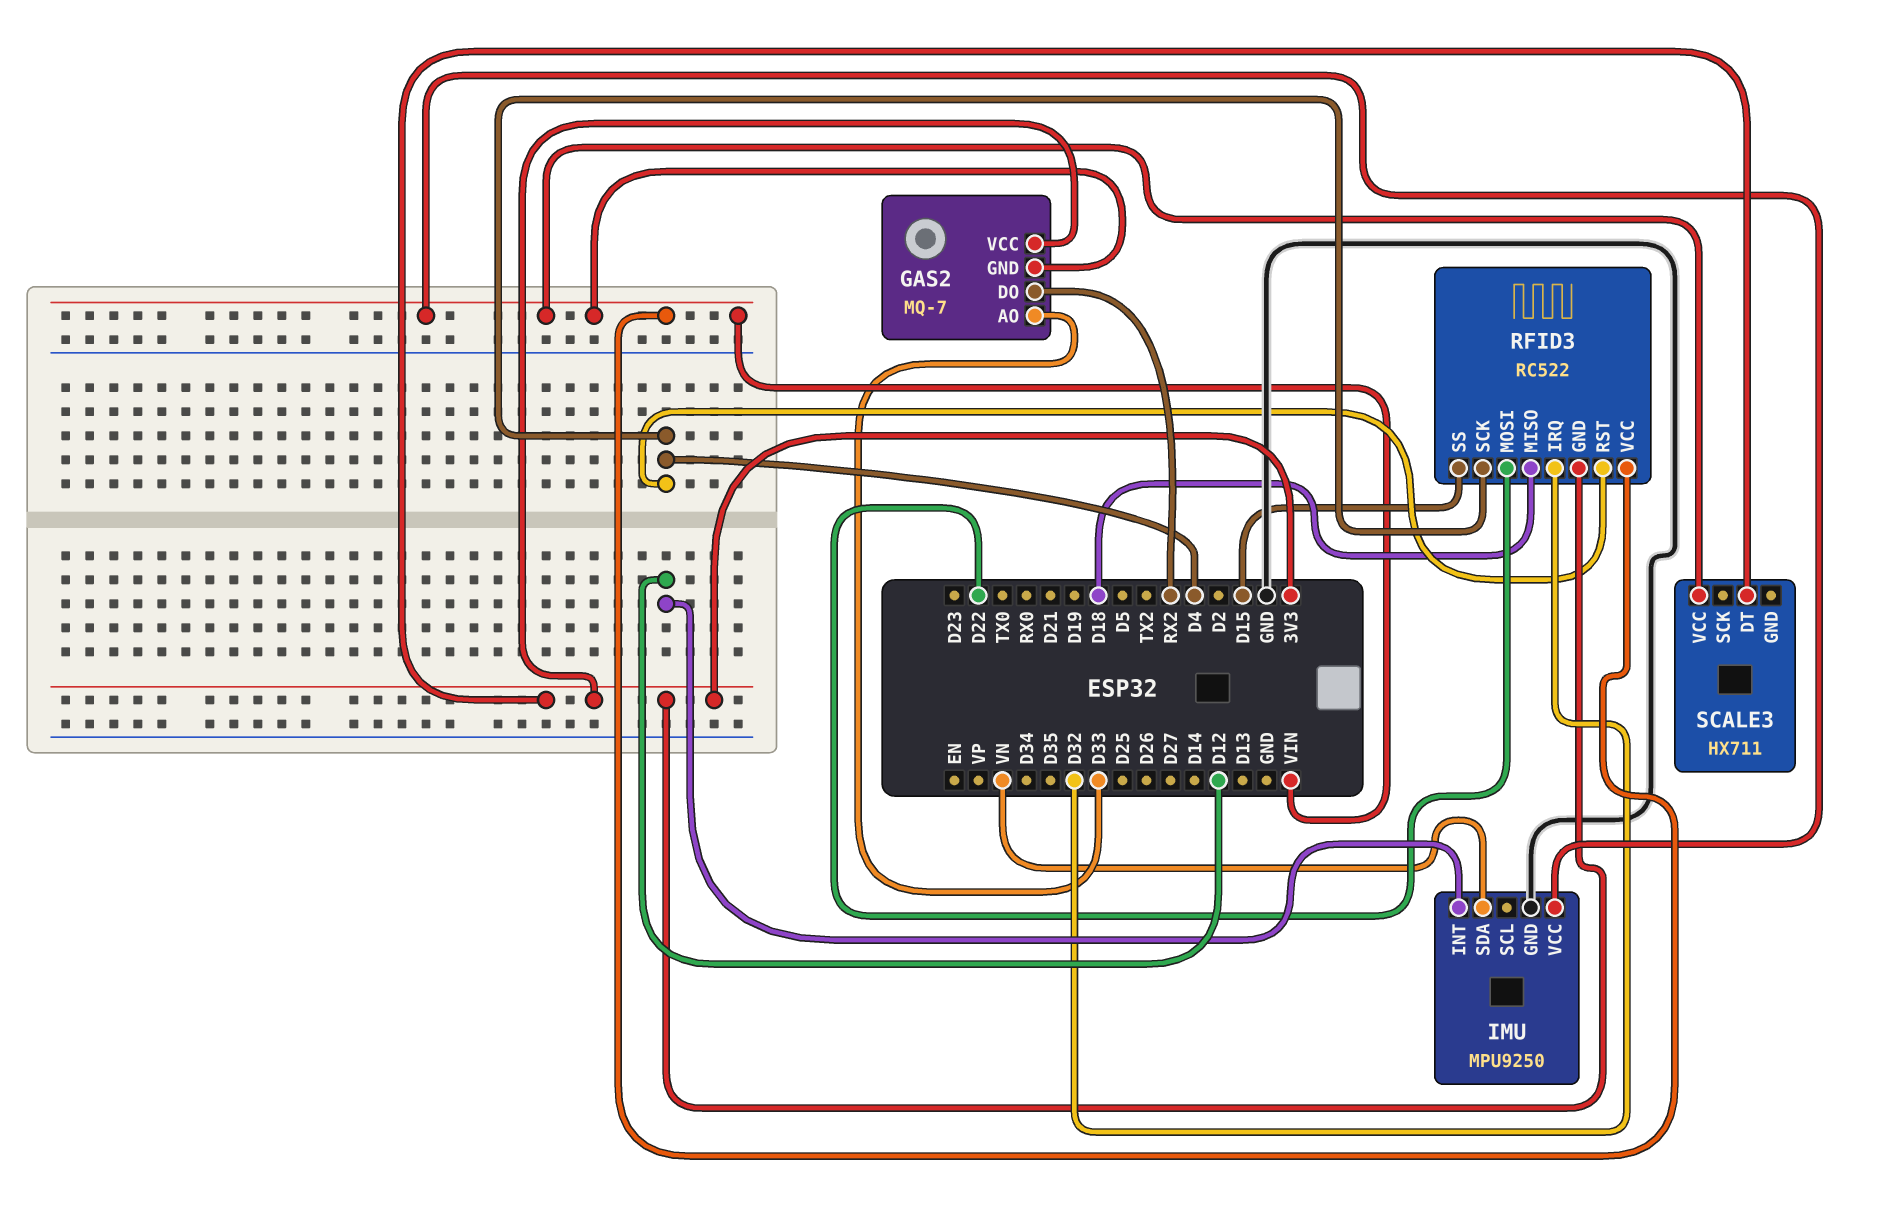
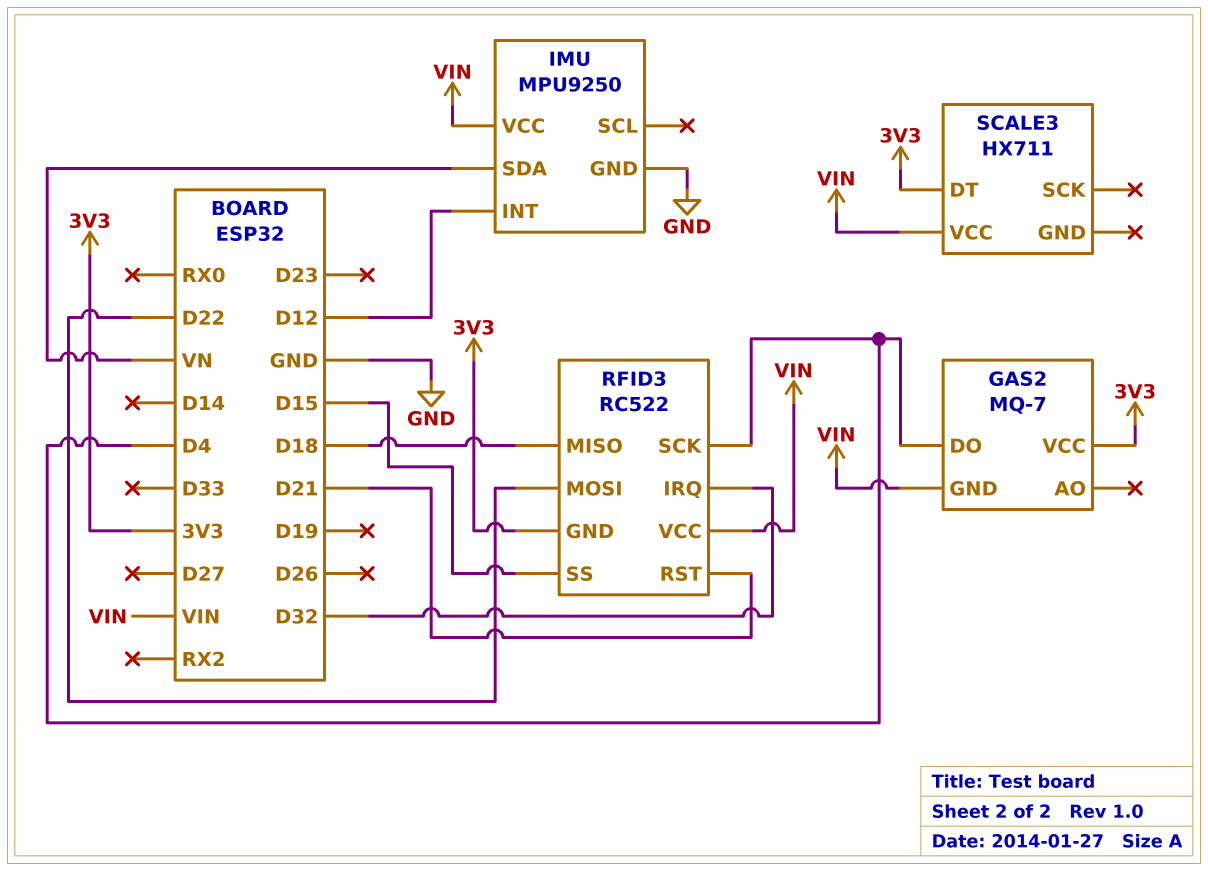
GAS2 pin AO: D33 -> none
GAS2 pin DO: RX2 -> D4
RFID3 pin RST: D4 -> D21

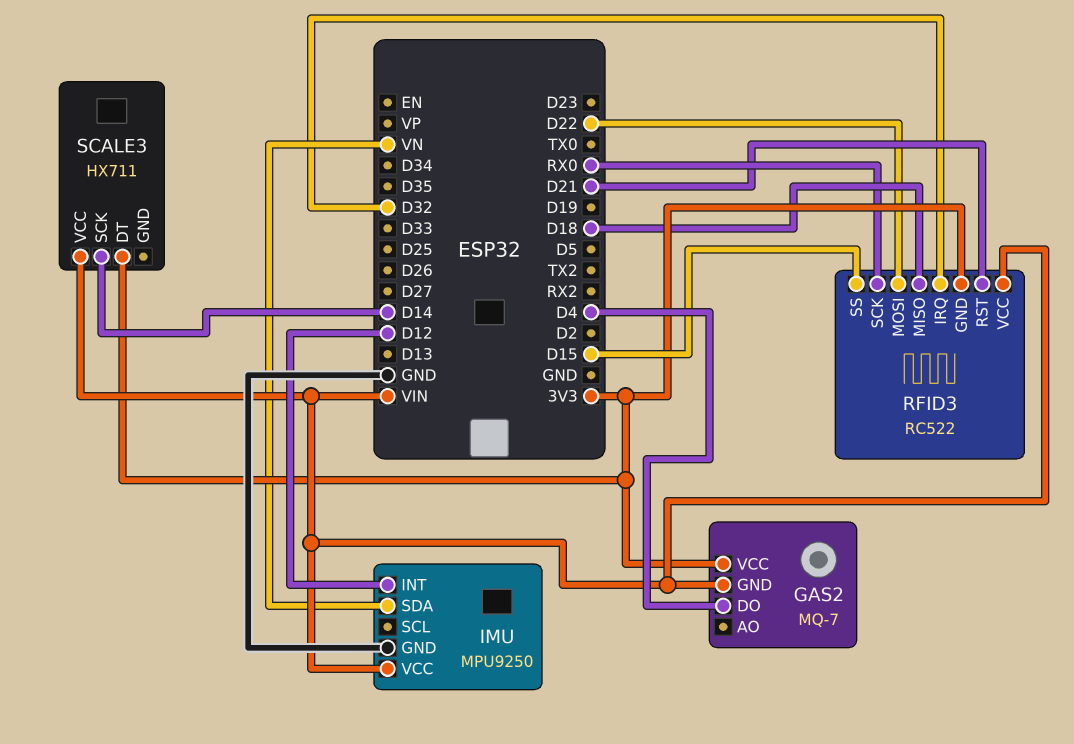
RFID3 pin SCK: D4 -> RX0
SCALE3 pin SCK: none -> D14

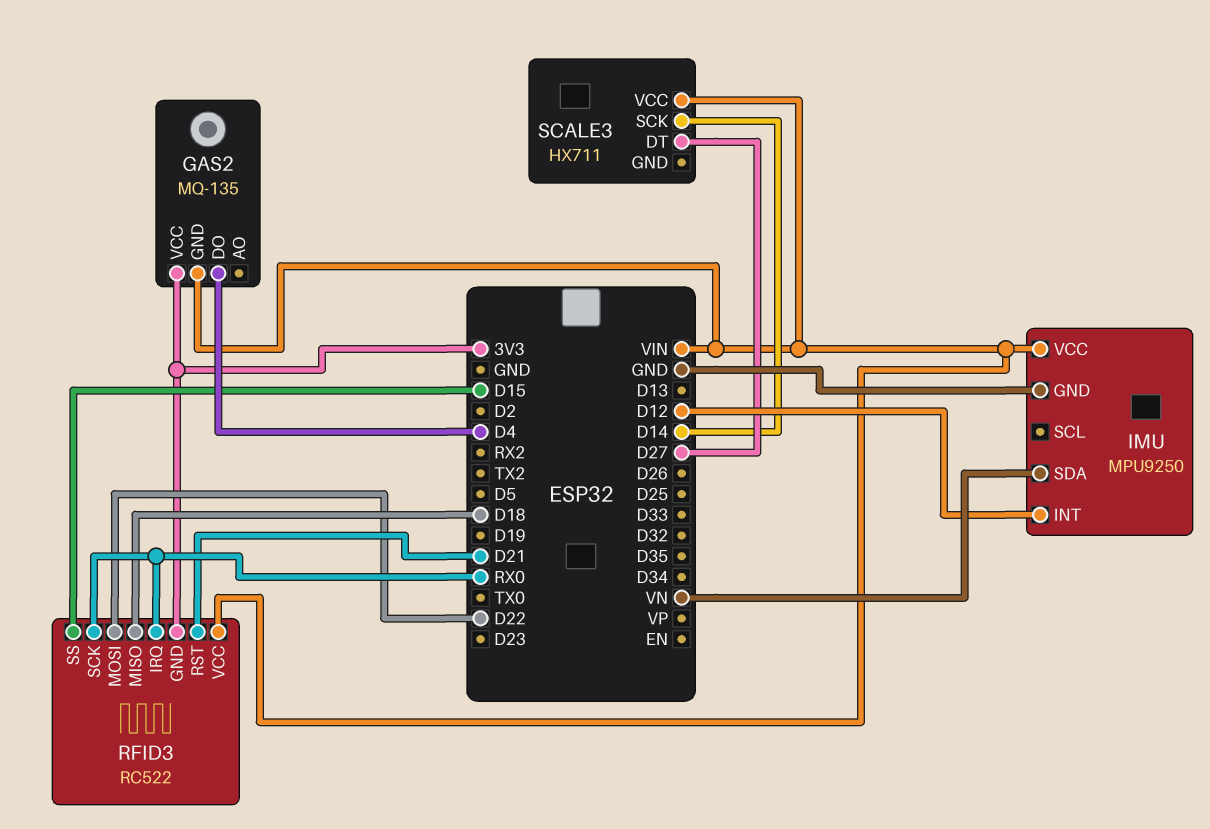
GAS2: MQ-7 -> MQ-135
RFID3 pin IRQ: D32 -> RX0
SCALE3 pin DT: 3V3 -> D27

